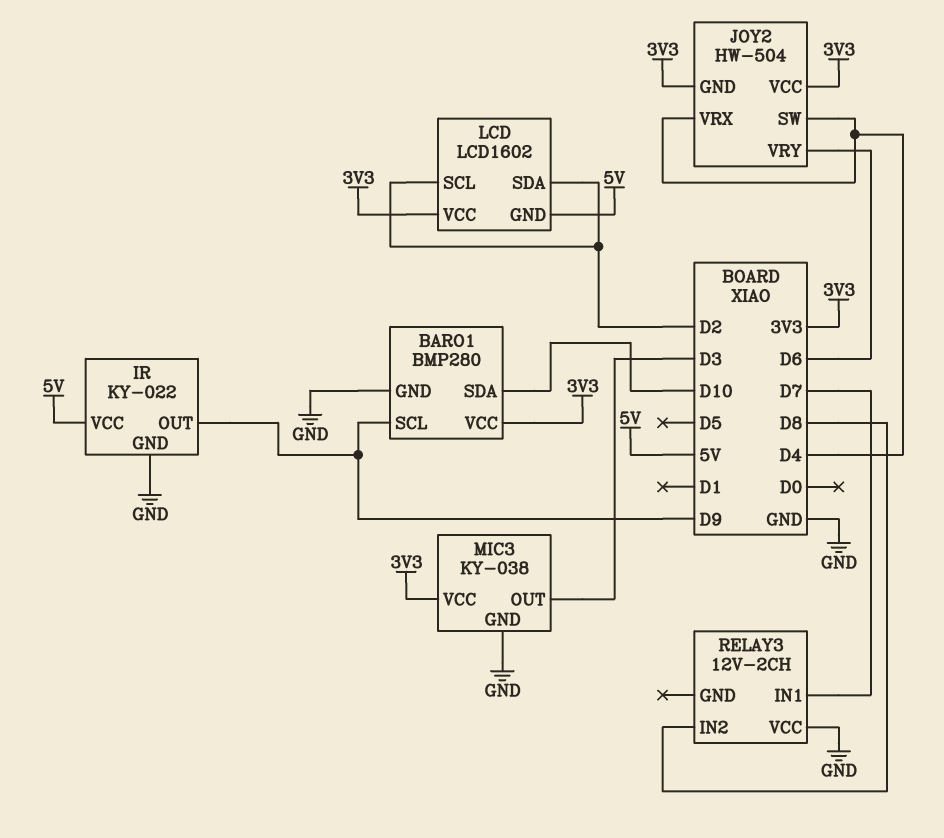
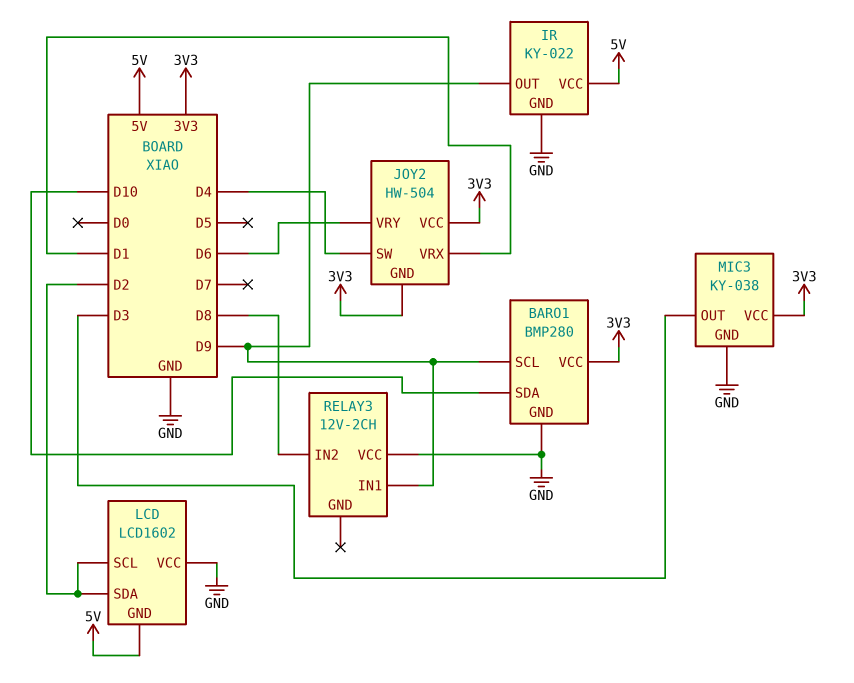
JOY2 pin VRX: D4 -> D1
LCD pin VCC: 3V3 -> GND
RELAY3 pin IN1: D7 -> D9

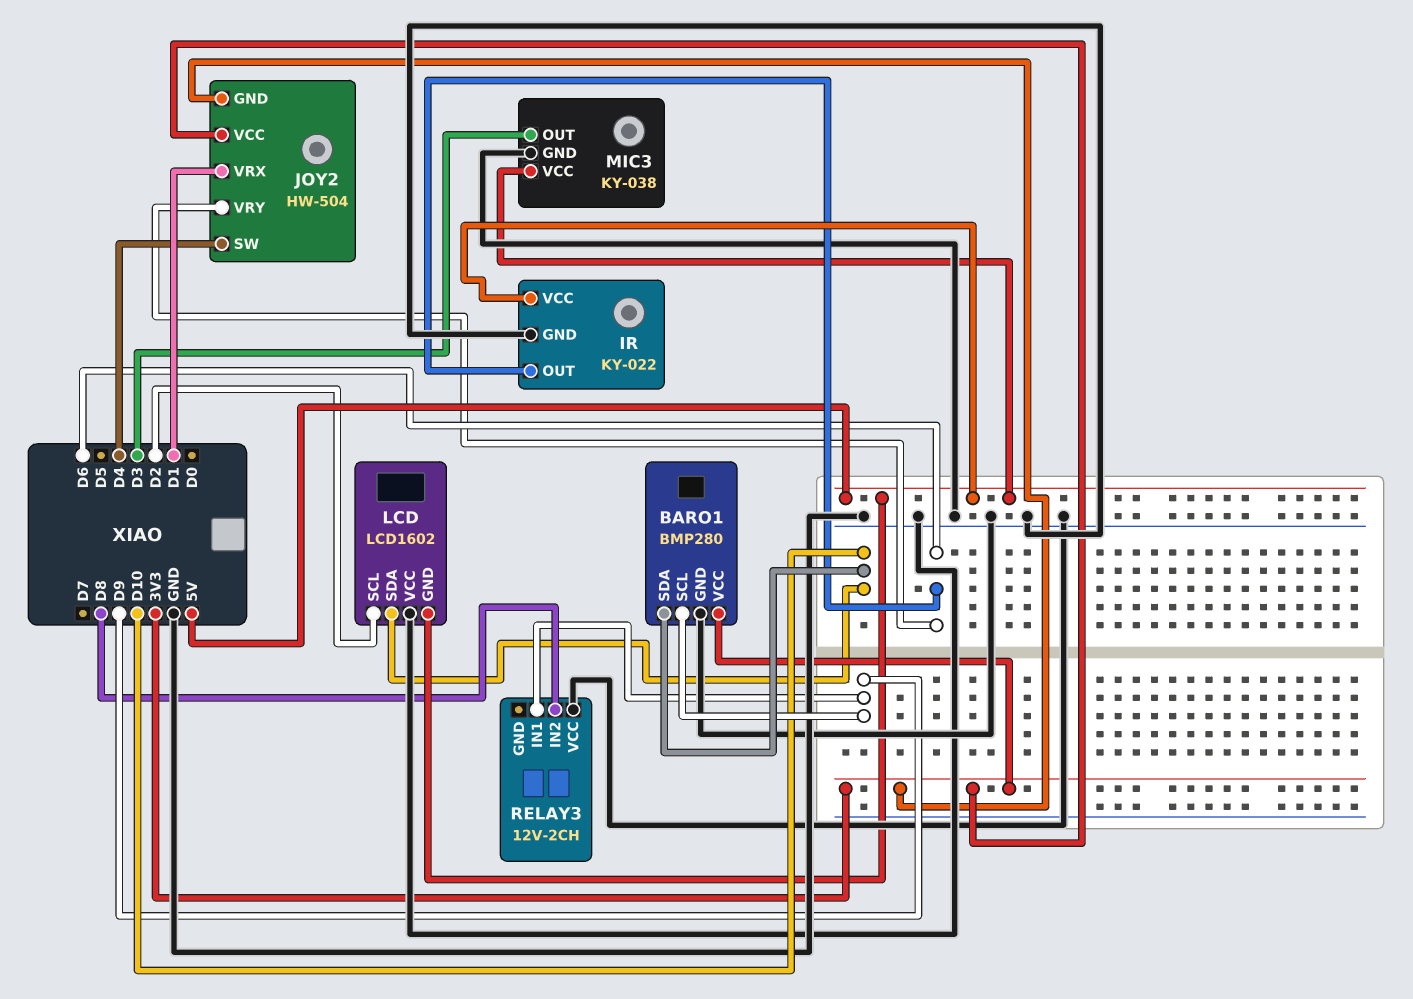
IR pin OUT: D9 -> D6
LCD pin SDA: D2 -> D10
MIC3 pin VCC: 3V3 -> 5V

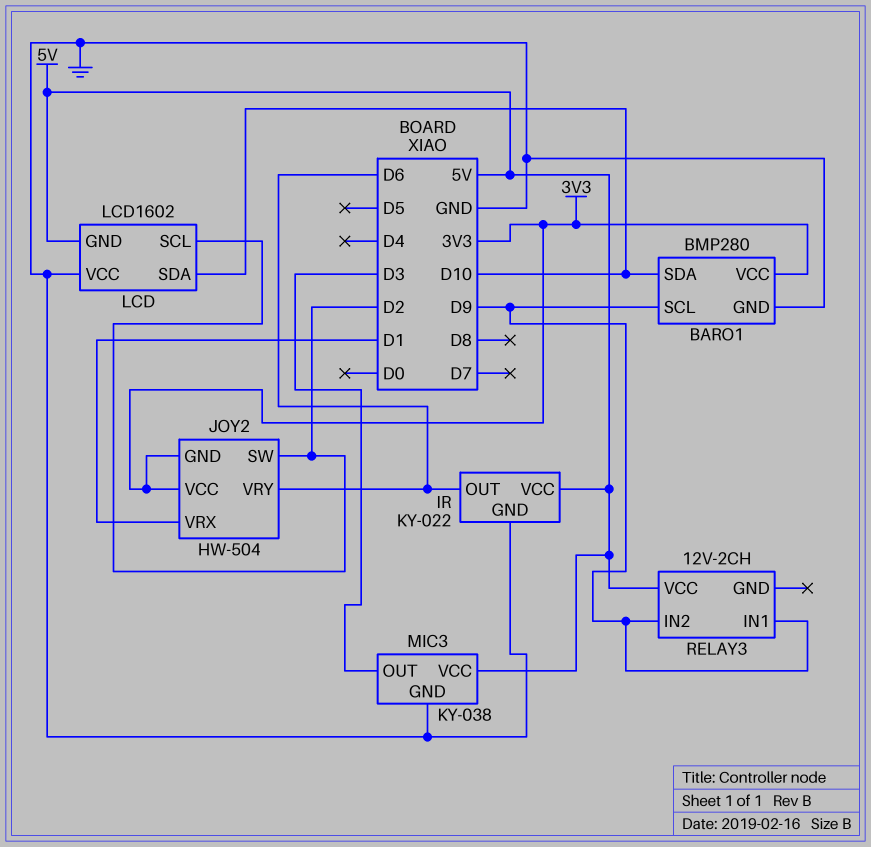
JOY2 pin SW: D4 -> D2
RELAY3 pin IN2: D8 -> D9
RELAY3 pin VCC: GND -> 5V

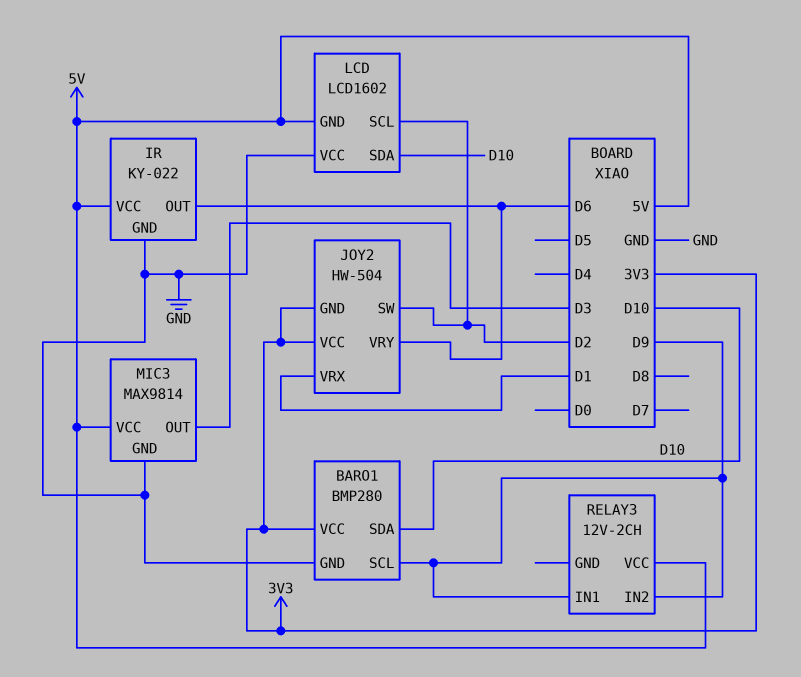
MIC3: KY-038 -> MAX9814

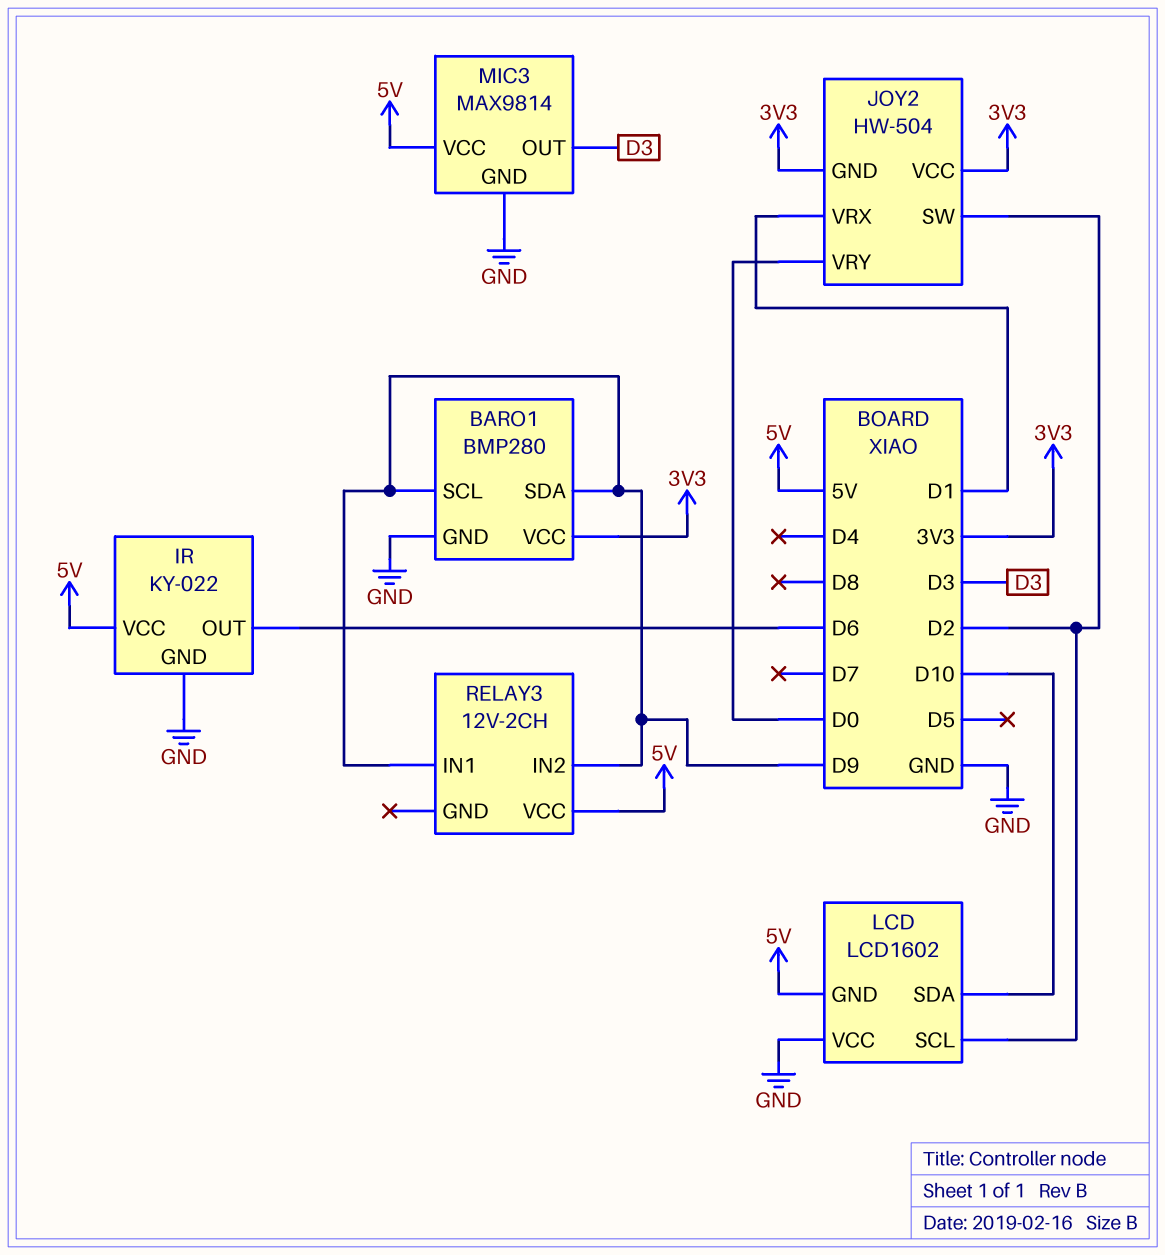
BARO1 pin SDA: D10 -> D9
JOY2 pin VRY: D6 -> D0

